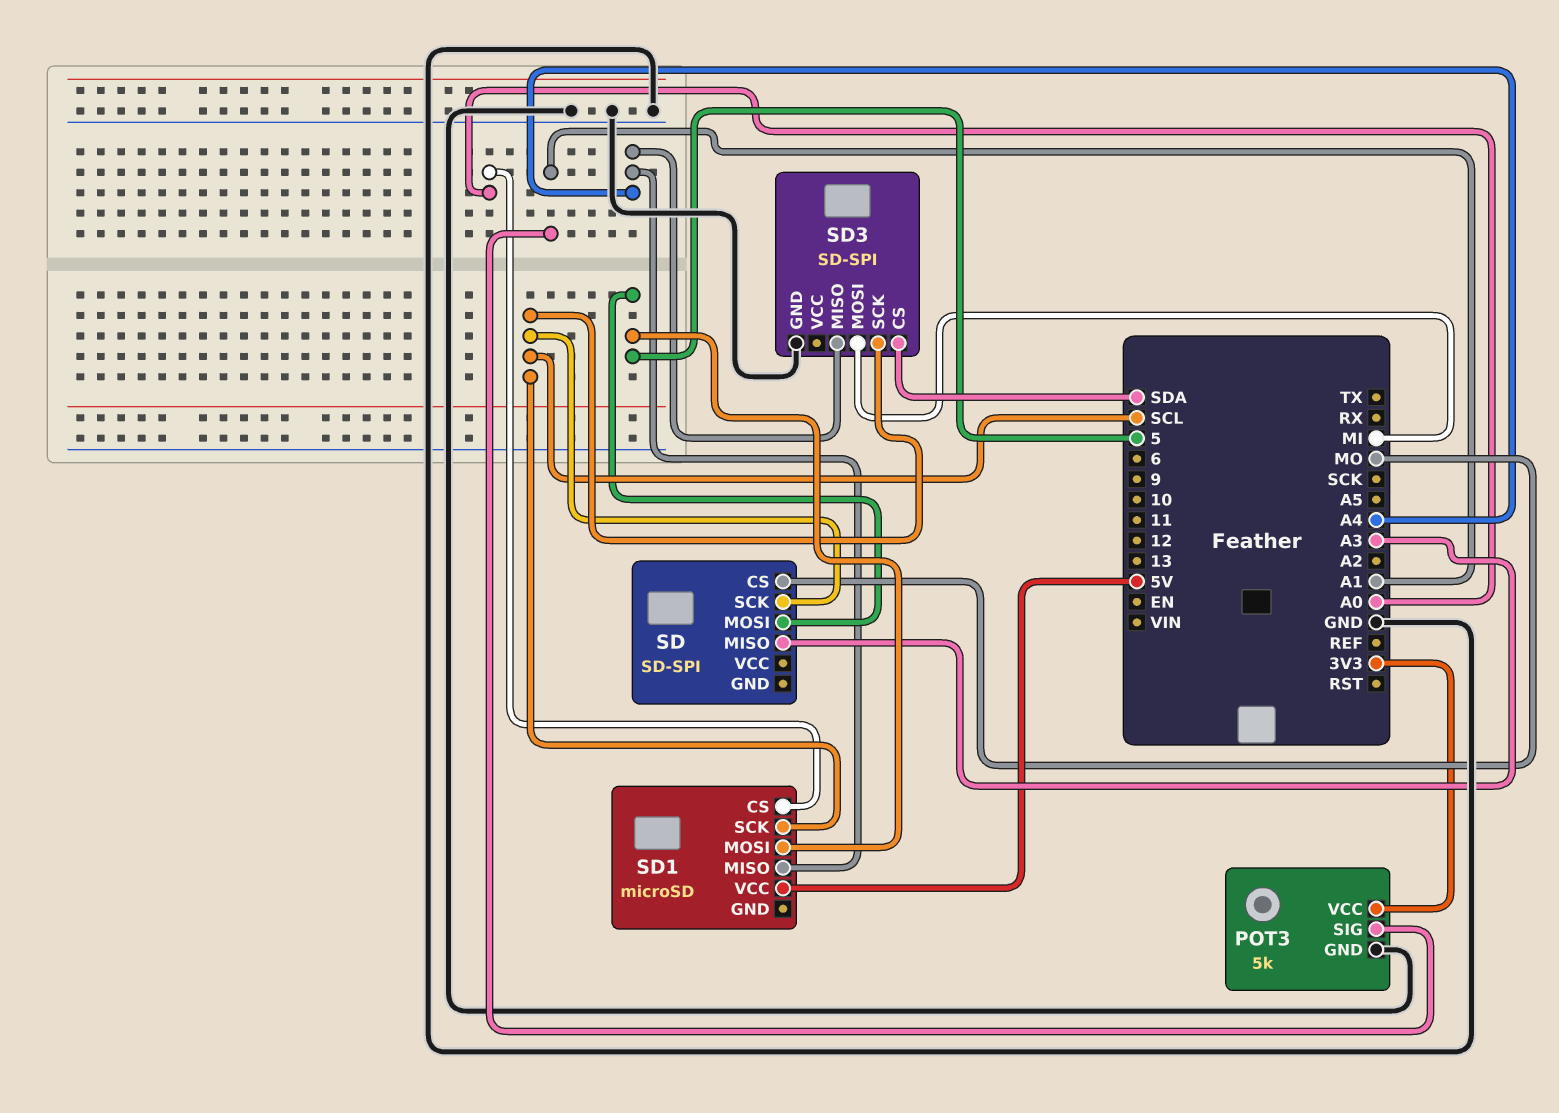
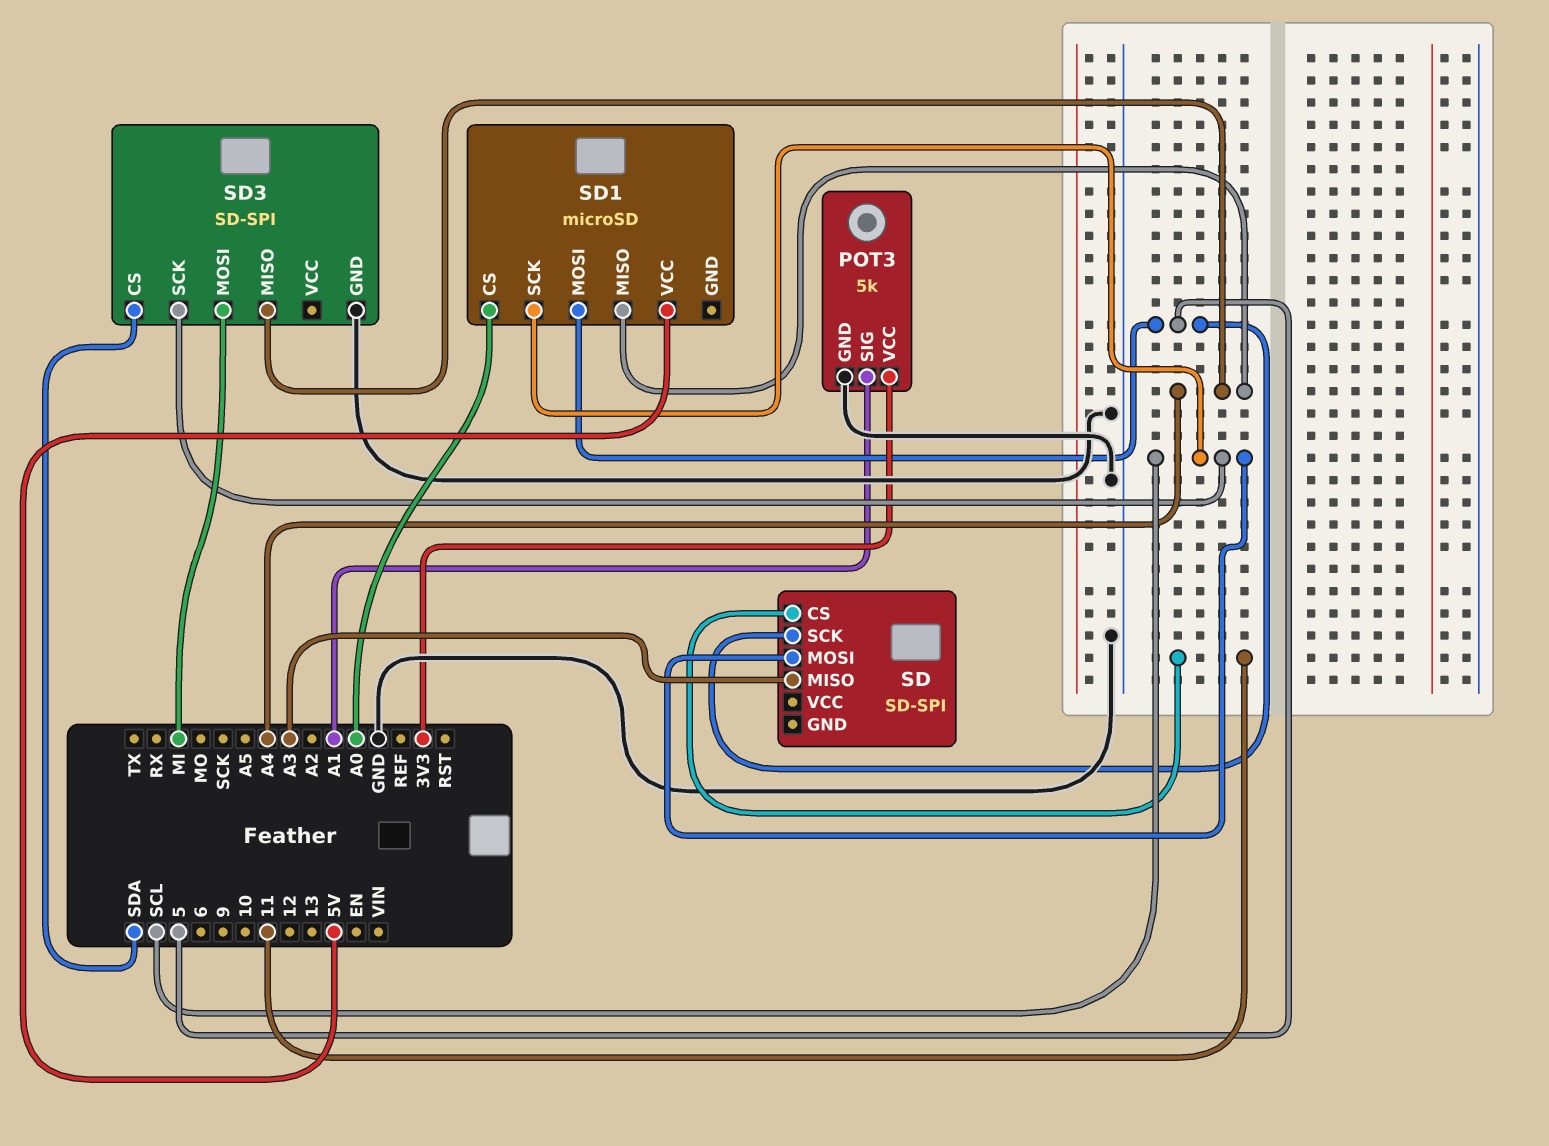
SD pin CS: MO -> 11
SD pin MOSI: 5 -> SCL
SD pin SCK: SCL -> 5

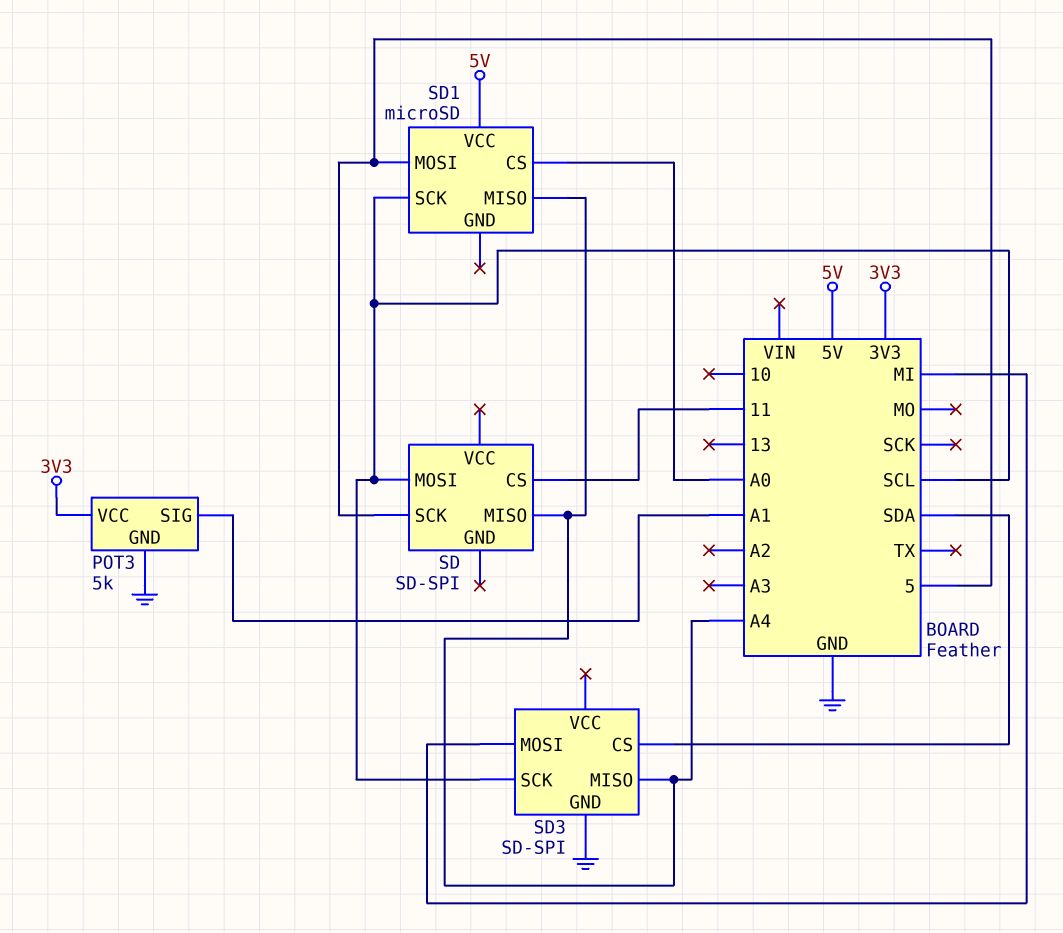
SD pin MISO: A3 -> A4

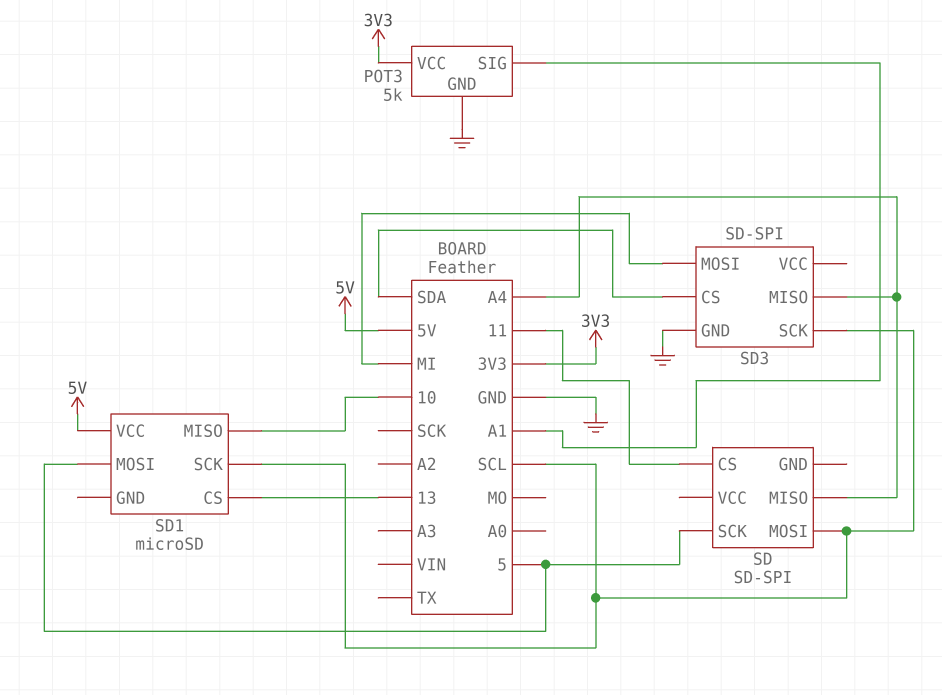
SD1 pin CS: A0 -> 13
SD1 pin MISO: A4 -> 10

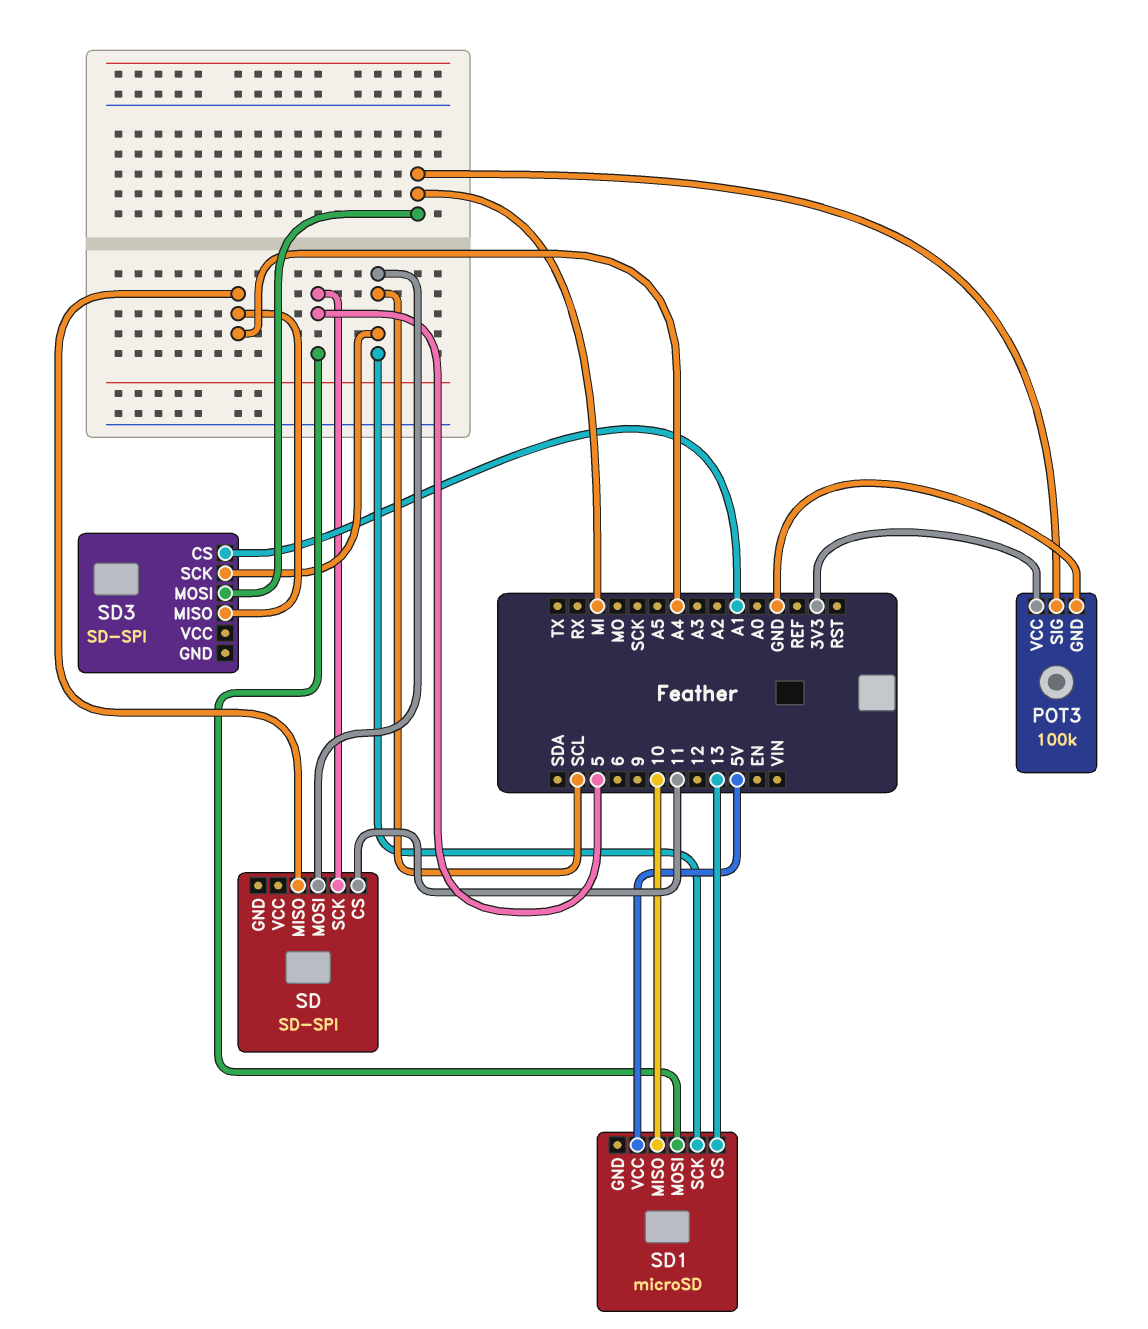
POT3: 5k -> 100k
POT3 pin SIG: A1 -> MI
SD3 pin CS: SDA -> A1
SD3 pin GND: GND -> none

